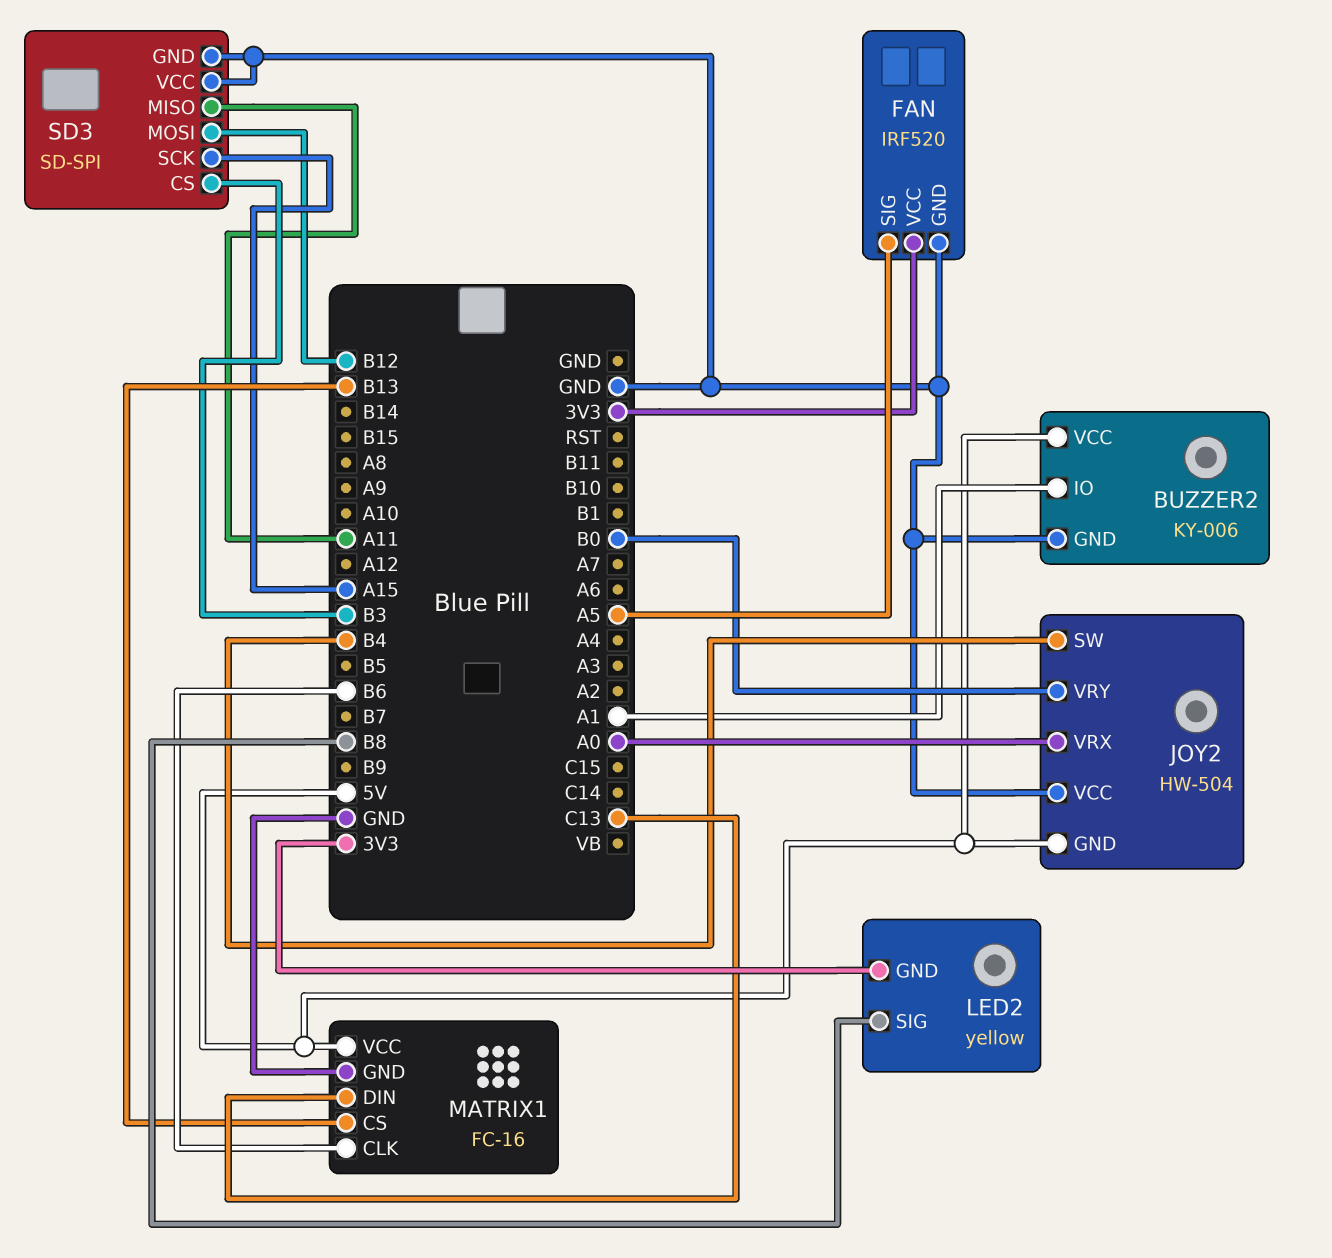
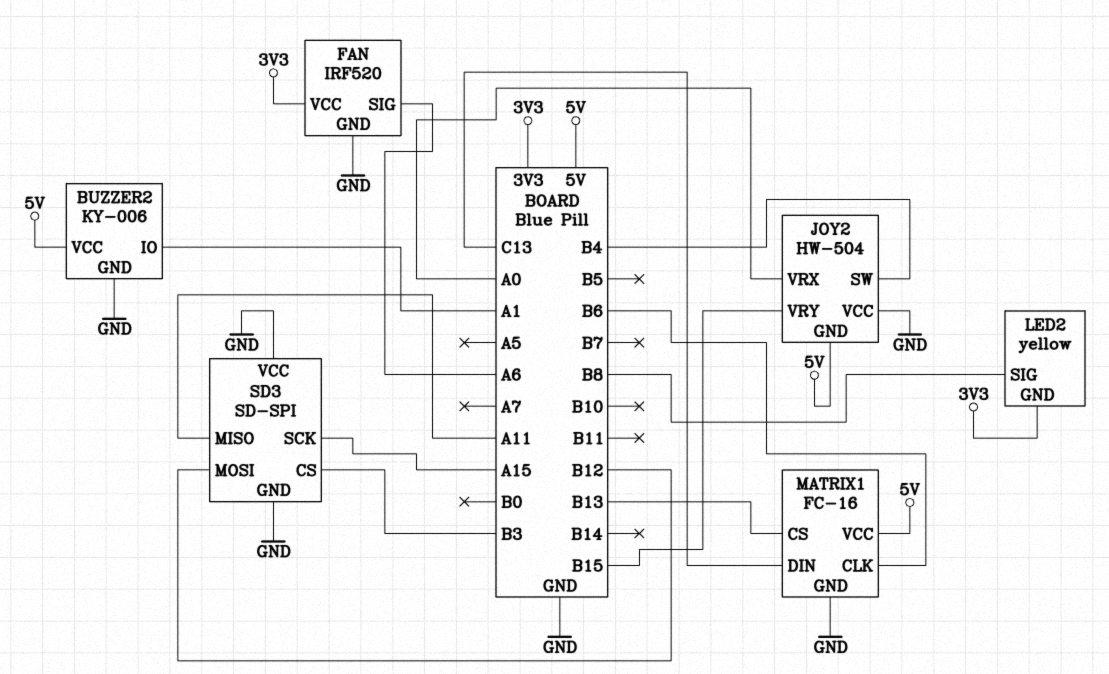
FAN pin SIG: A5 -> A6
JOY2 pin VRY: B0 -> B15

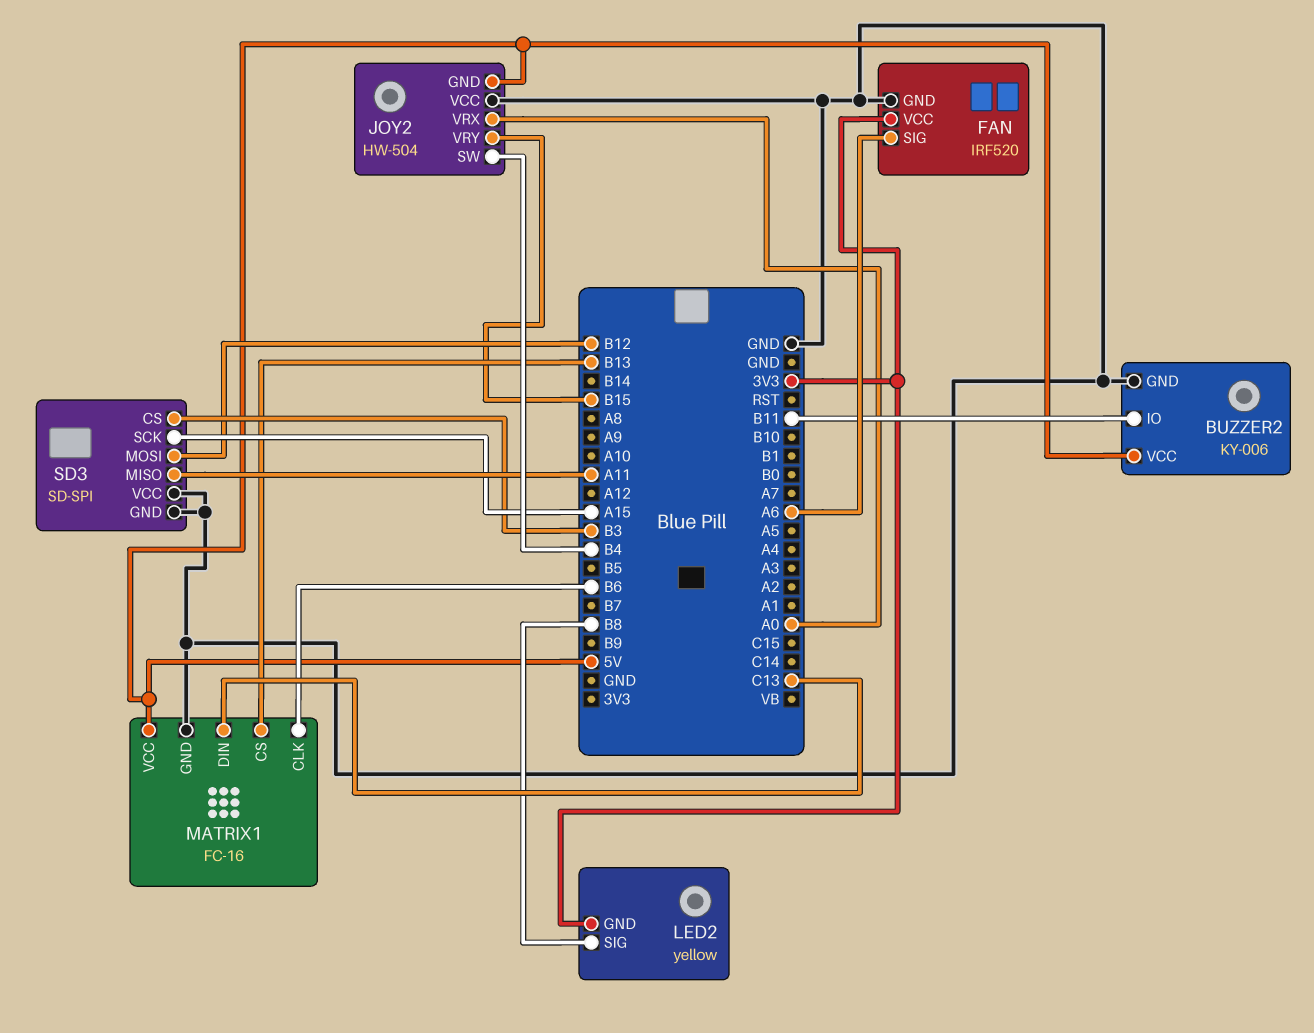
BUZZER2 pin IO: A1 -> B11

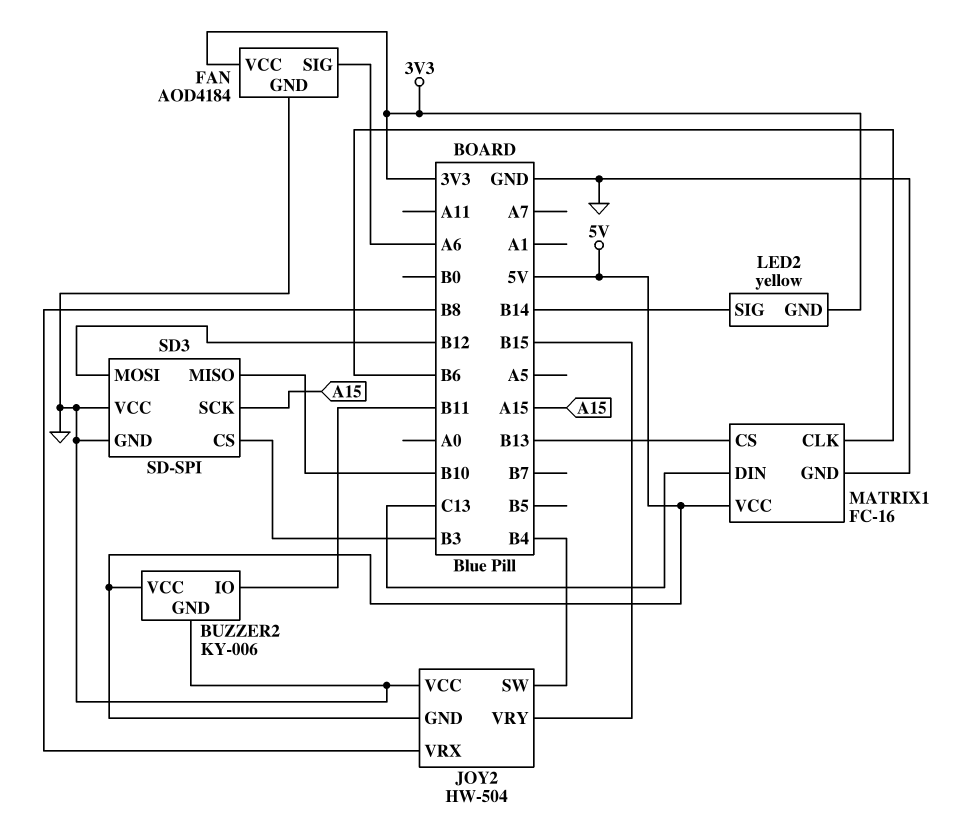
FAN: IRF520 -> AOD4184
JOY2 pin VRX: A0 -> B8
LED2 pin SIG: B8 -> B14
SD3 pin MISO: A11 -> B10

